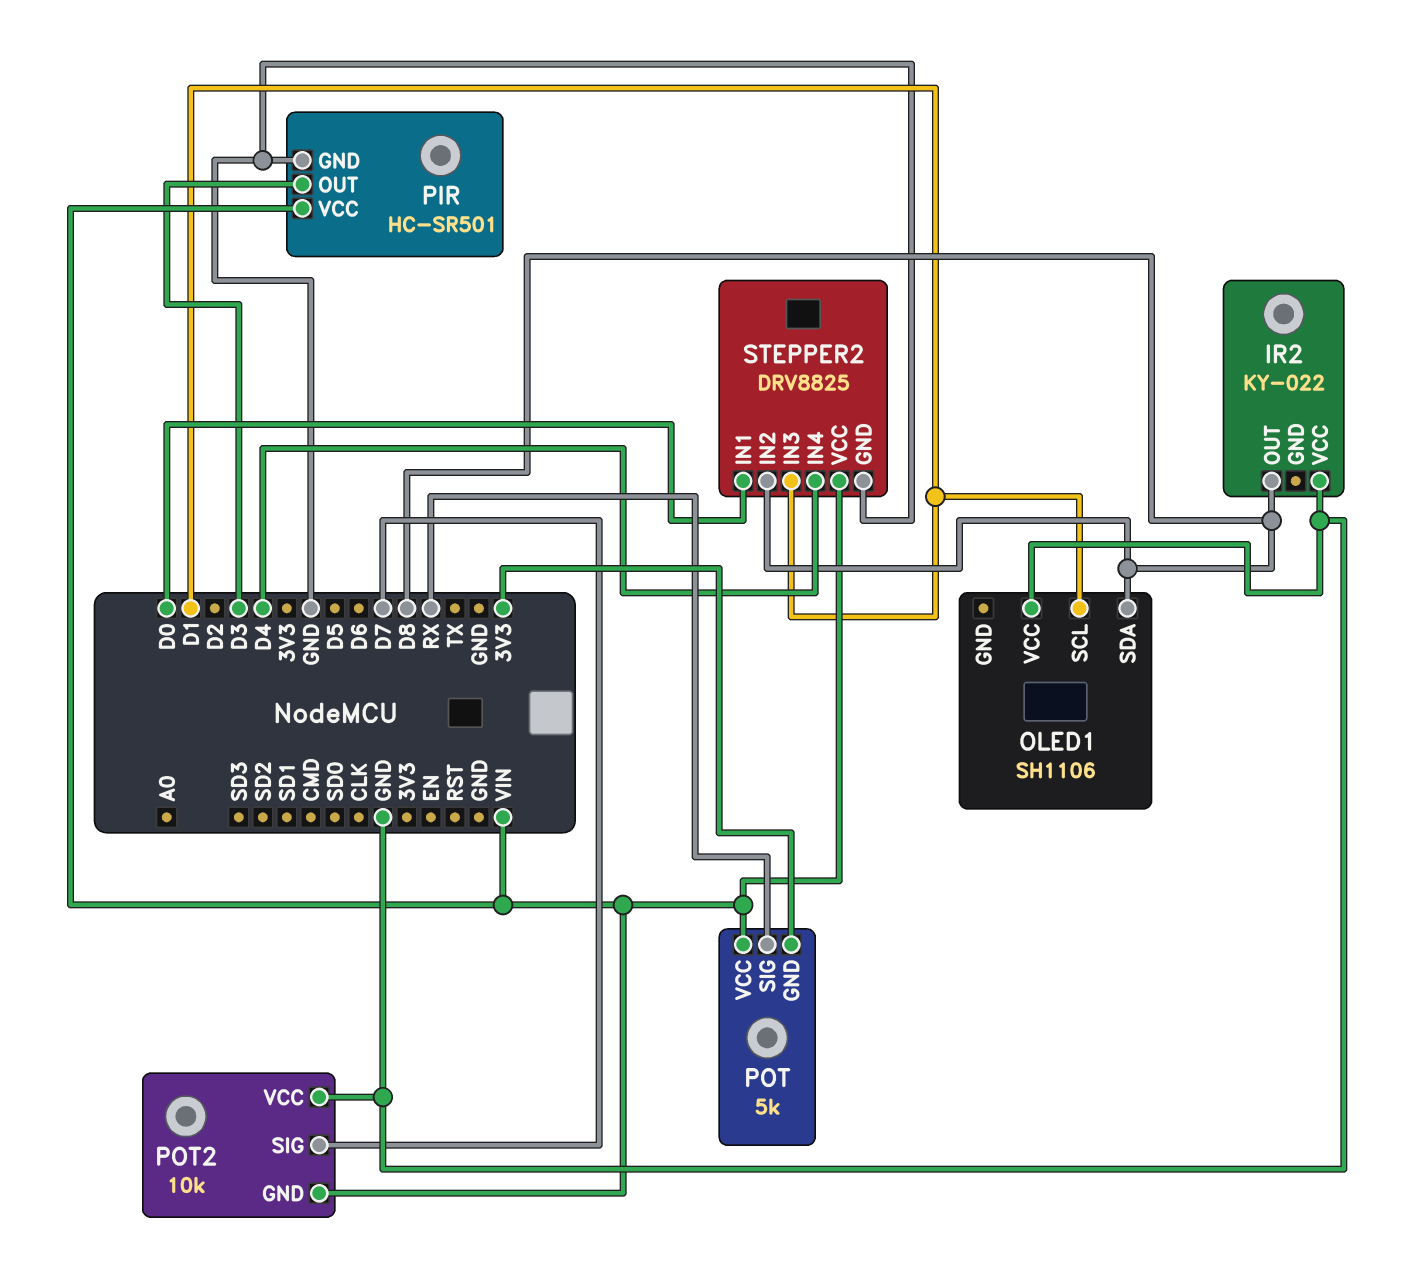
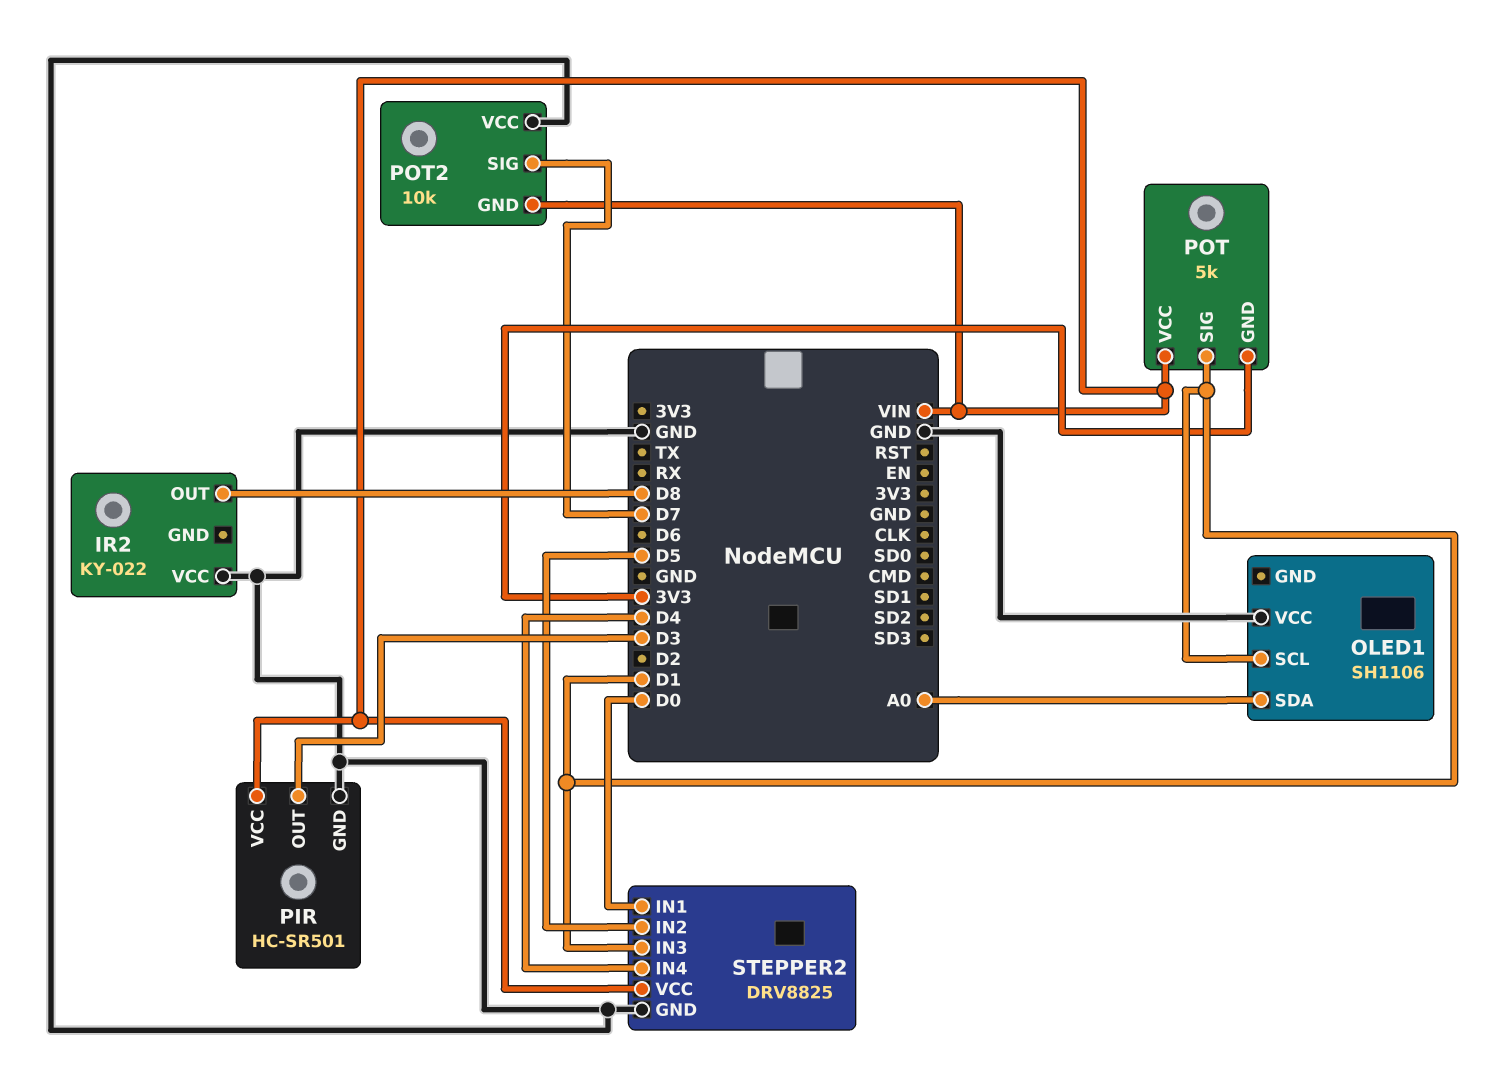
OLED1 pin SDA: D8 -> A0
POT pin SIG: RX -> D1
STEPPER2 pin IN2: D8 -> D5

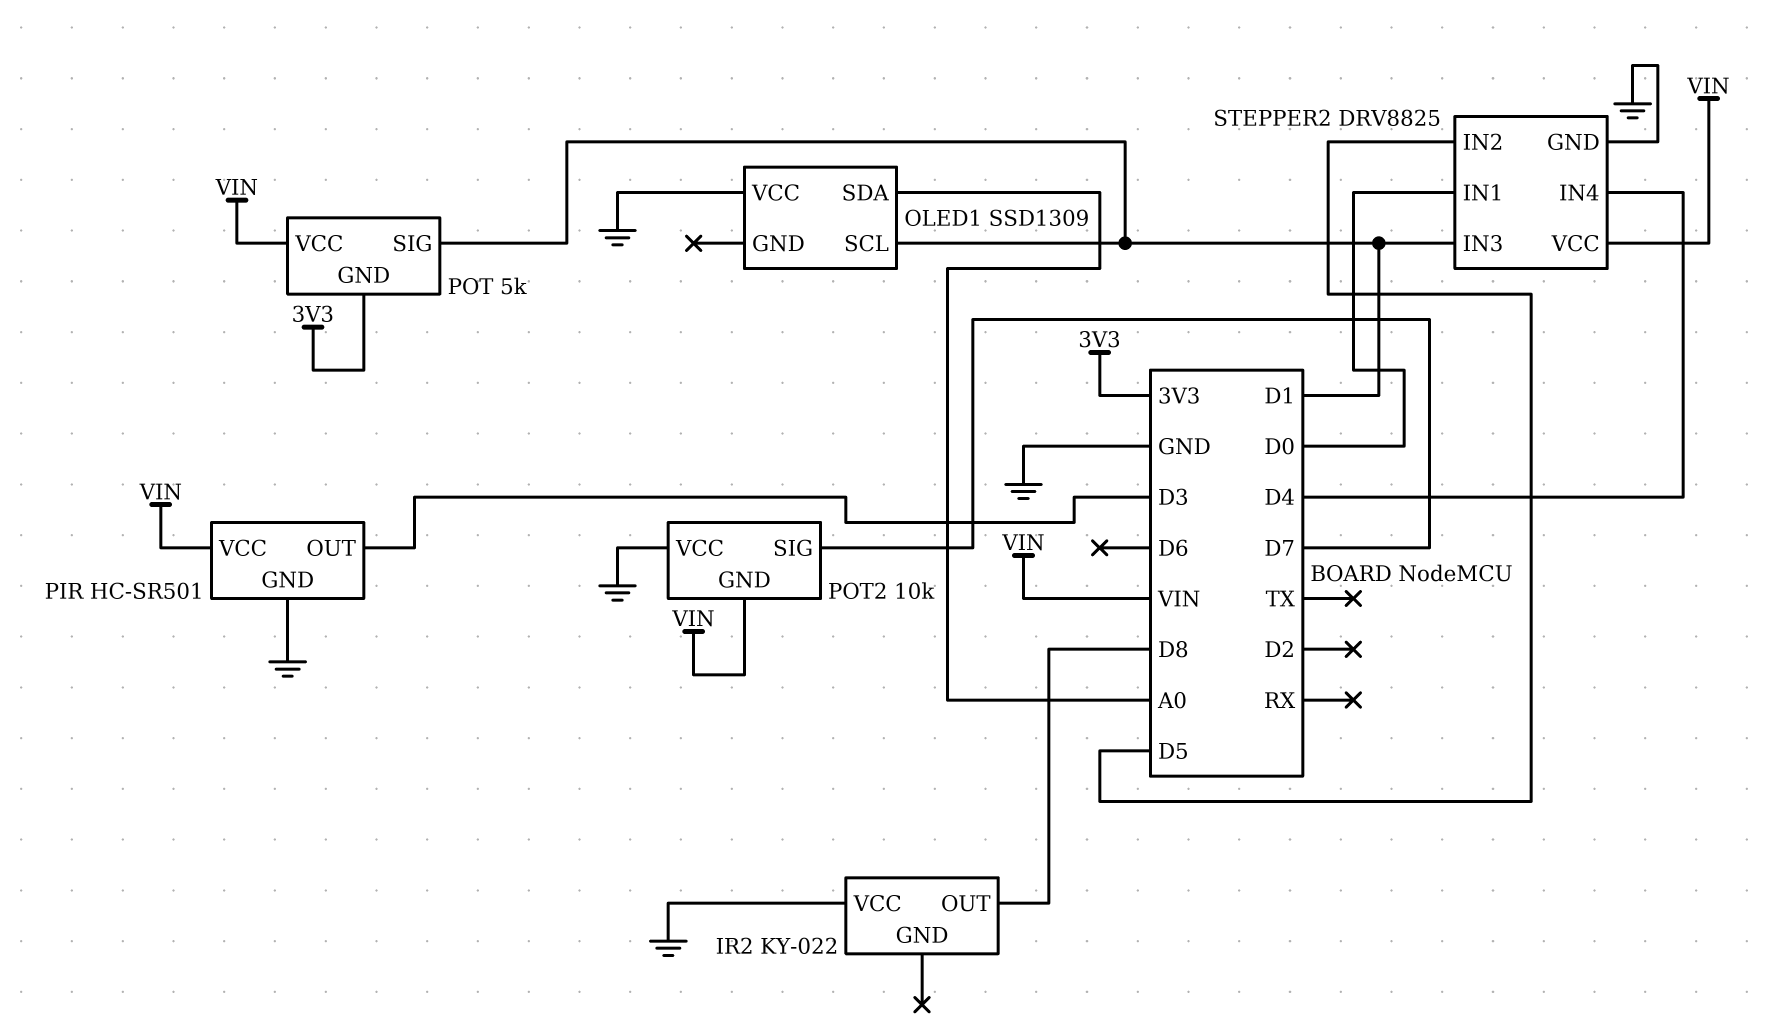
OLED1: SH1106 -> SSD1309

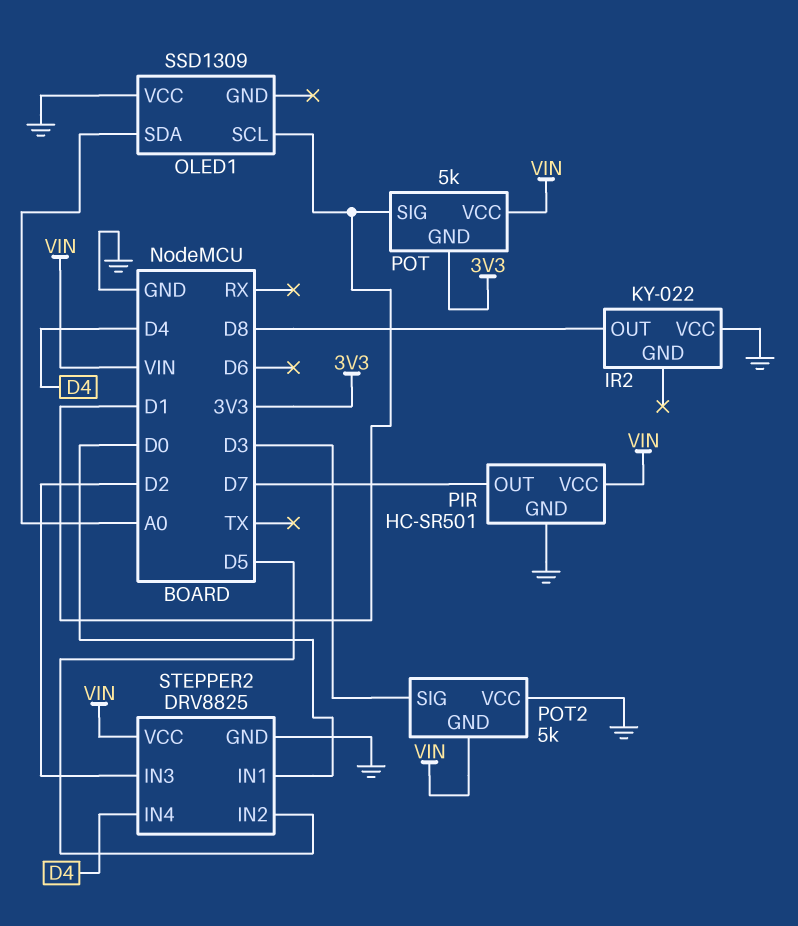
PIR pin OUT: D3 -> D7
POT2: 10k -> 5k
POT2 pin SIG: D7 -> D3
STEPPER2 pin IN3: D1 -> D2

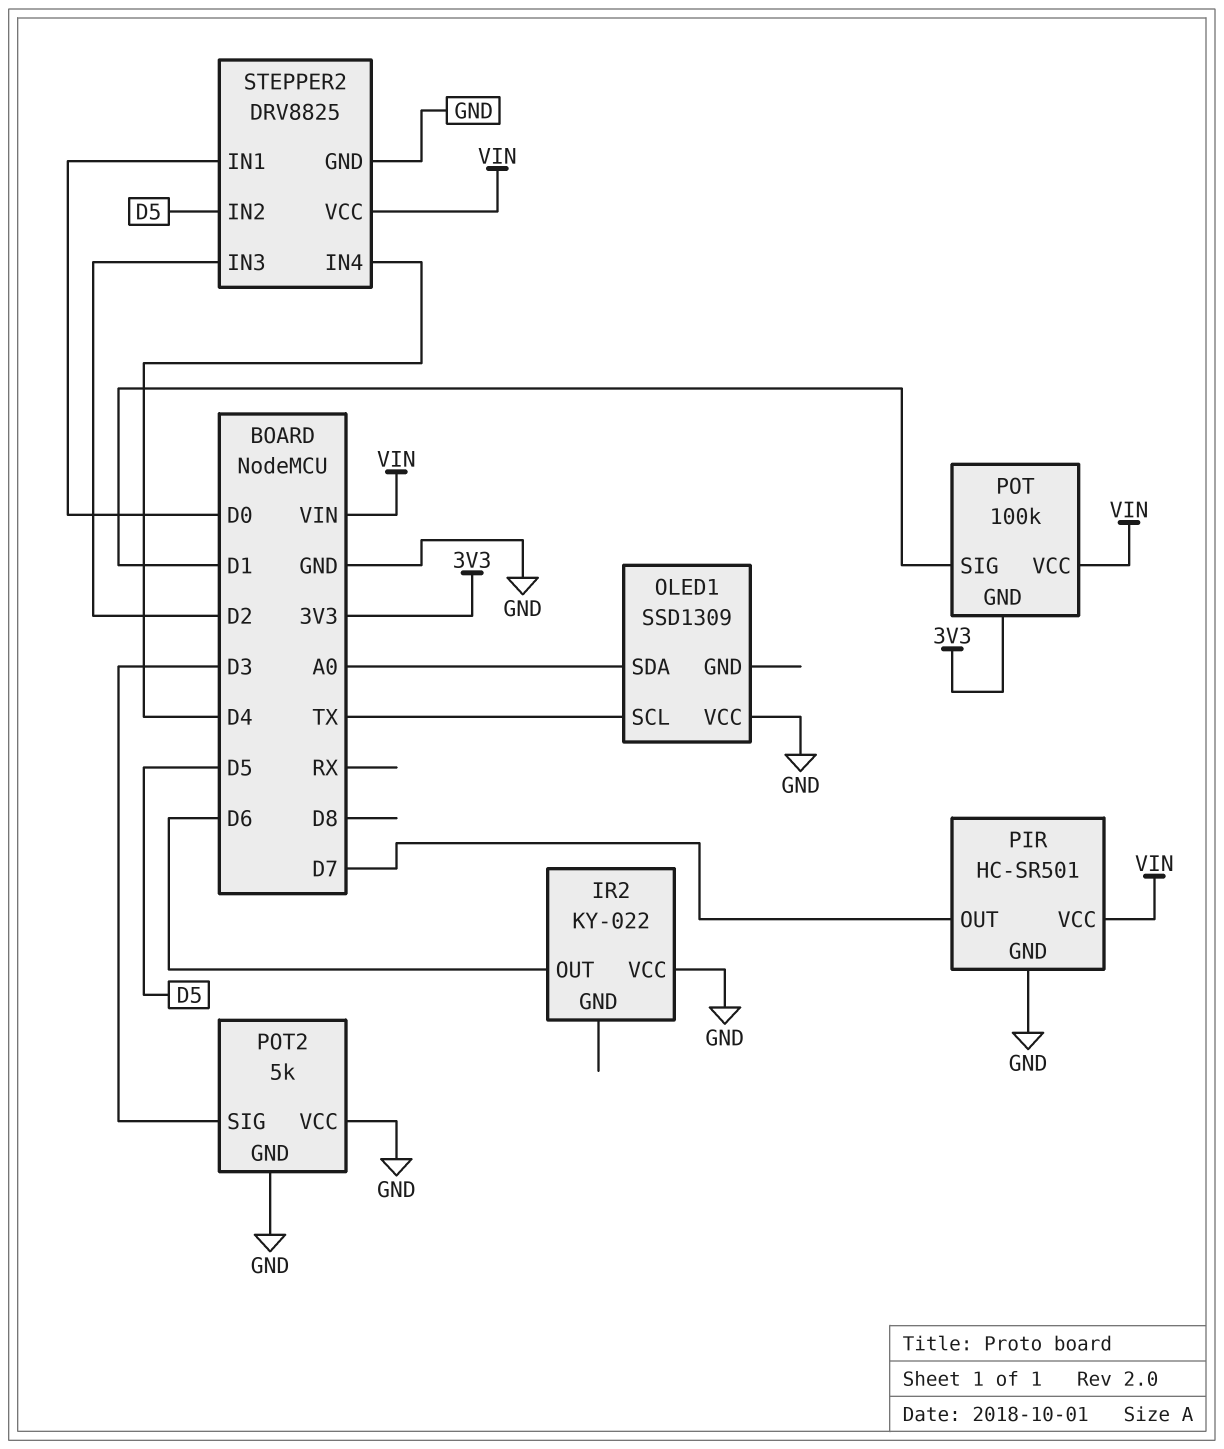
IR2 pin OUT: D8 -> D6
OLED1 pin SCL: D1 -> TX
POT: 5k -> 100k
POT2 pin GND: VIN -> GND

